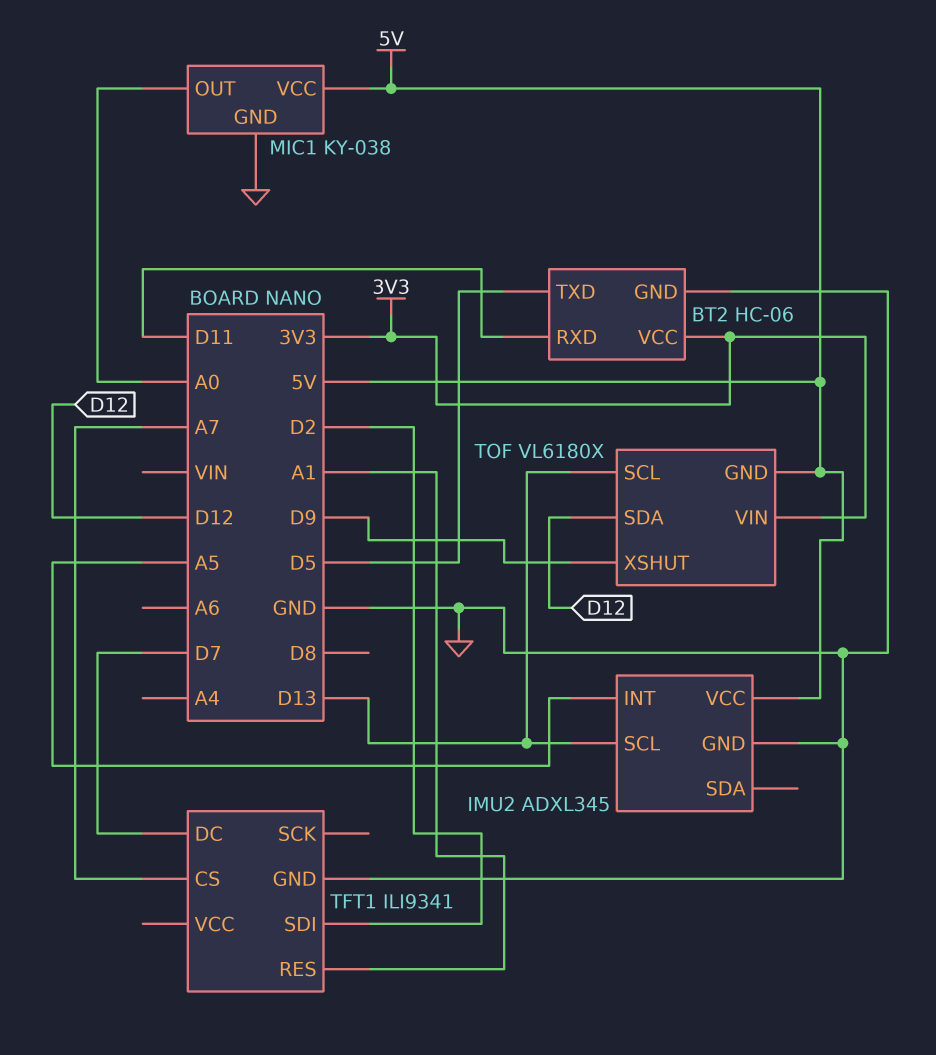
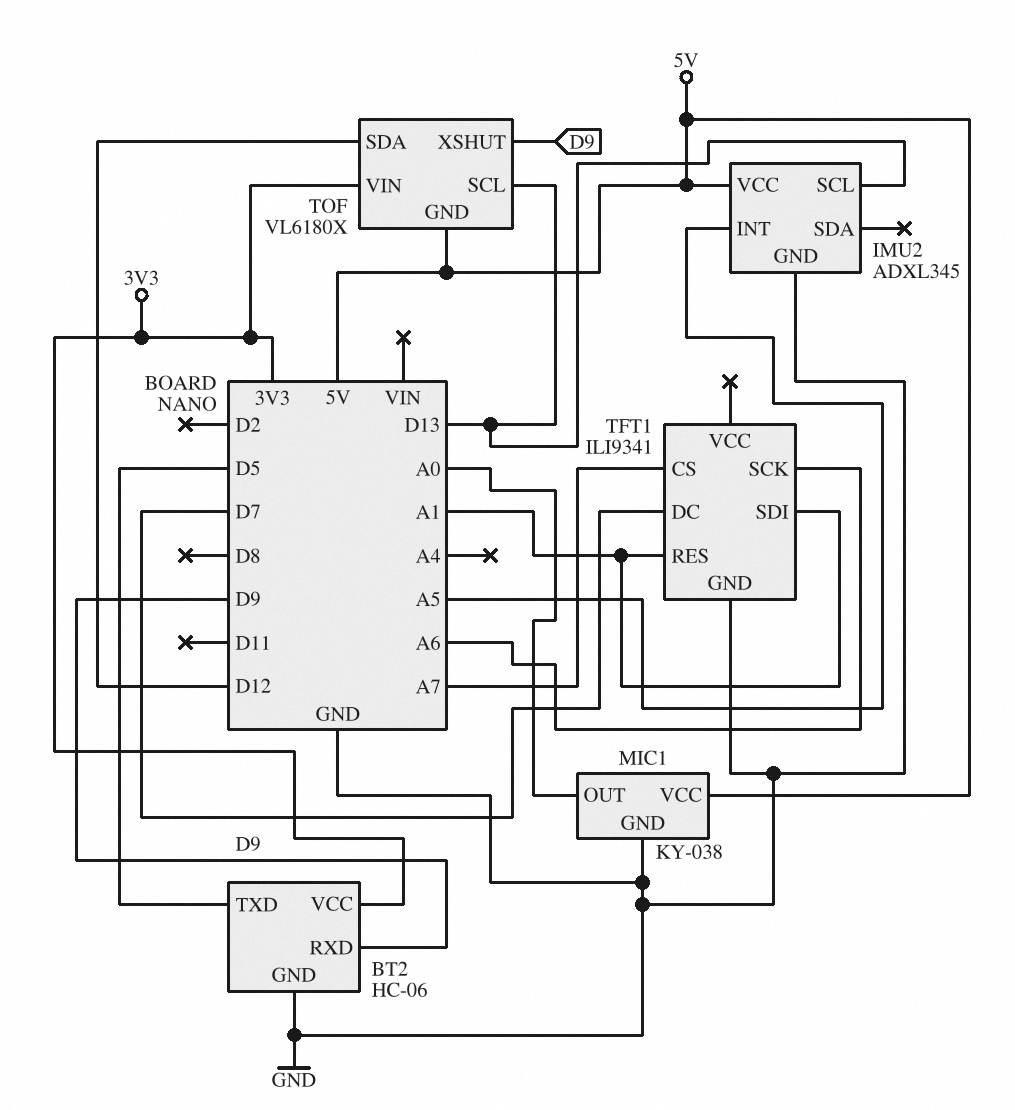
BT2 pin RXD: D11 -> D9
TFT1 pin SCK: none -> A6
TFT1 pin SDI: D2 -> A1

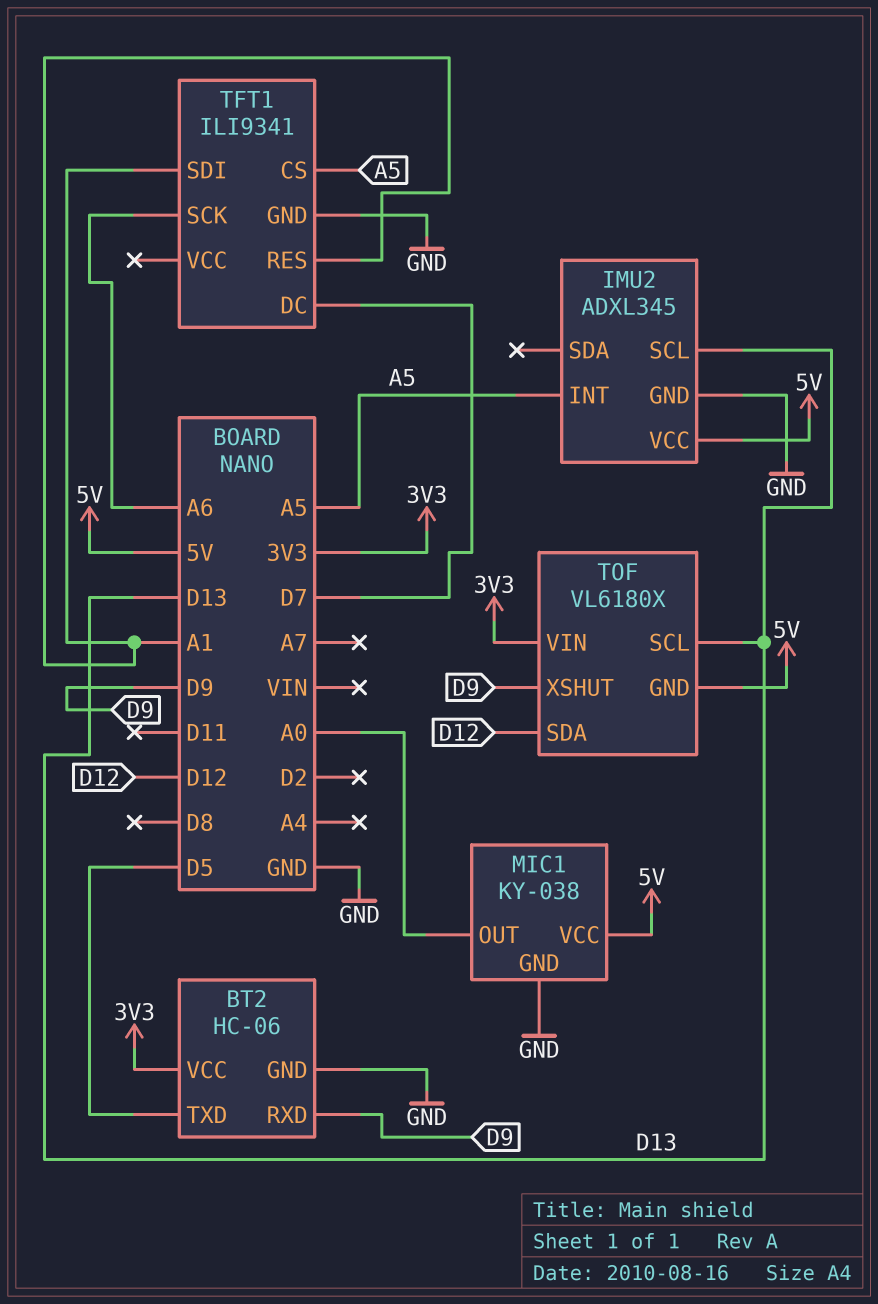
TFT1 pin CS: A7 -> A5

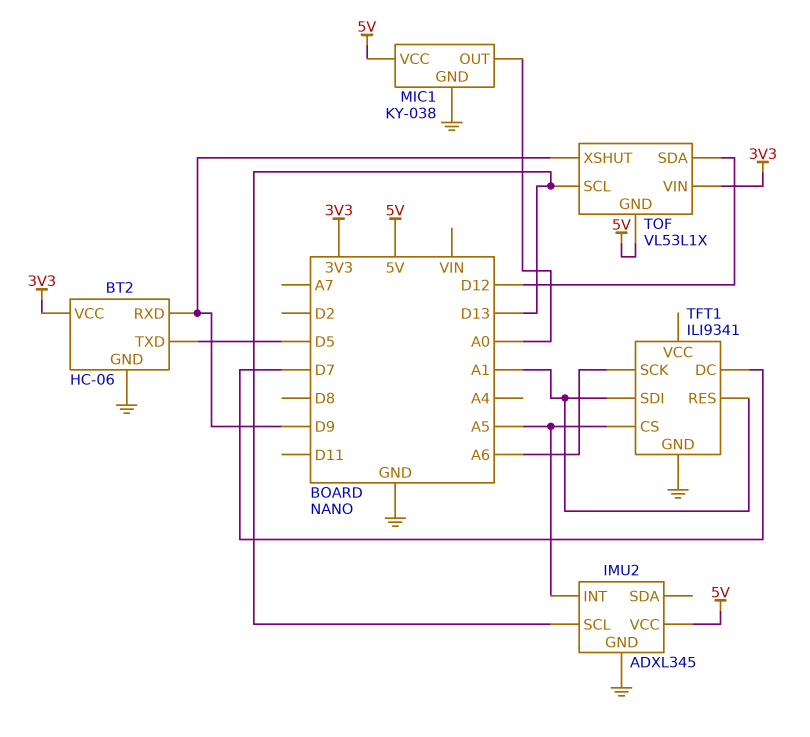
TOF: VL6180X -> VL53L1X

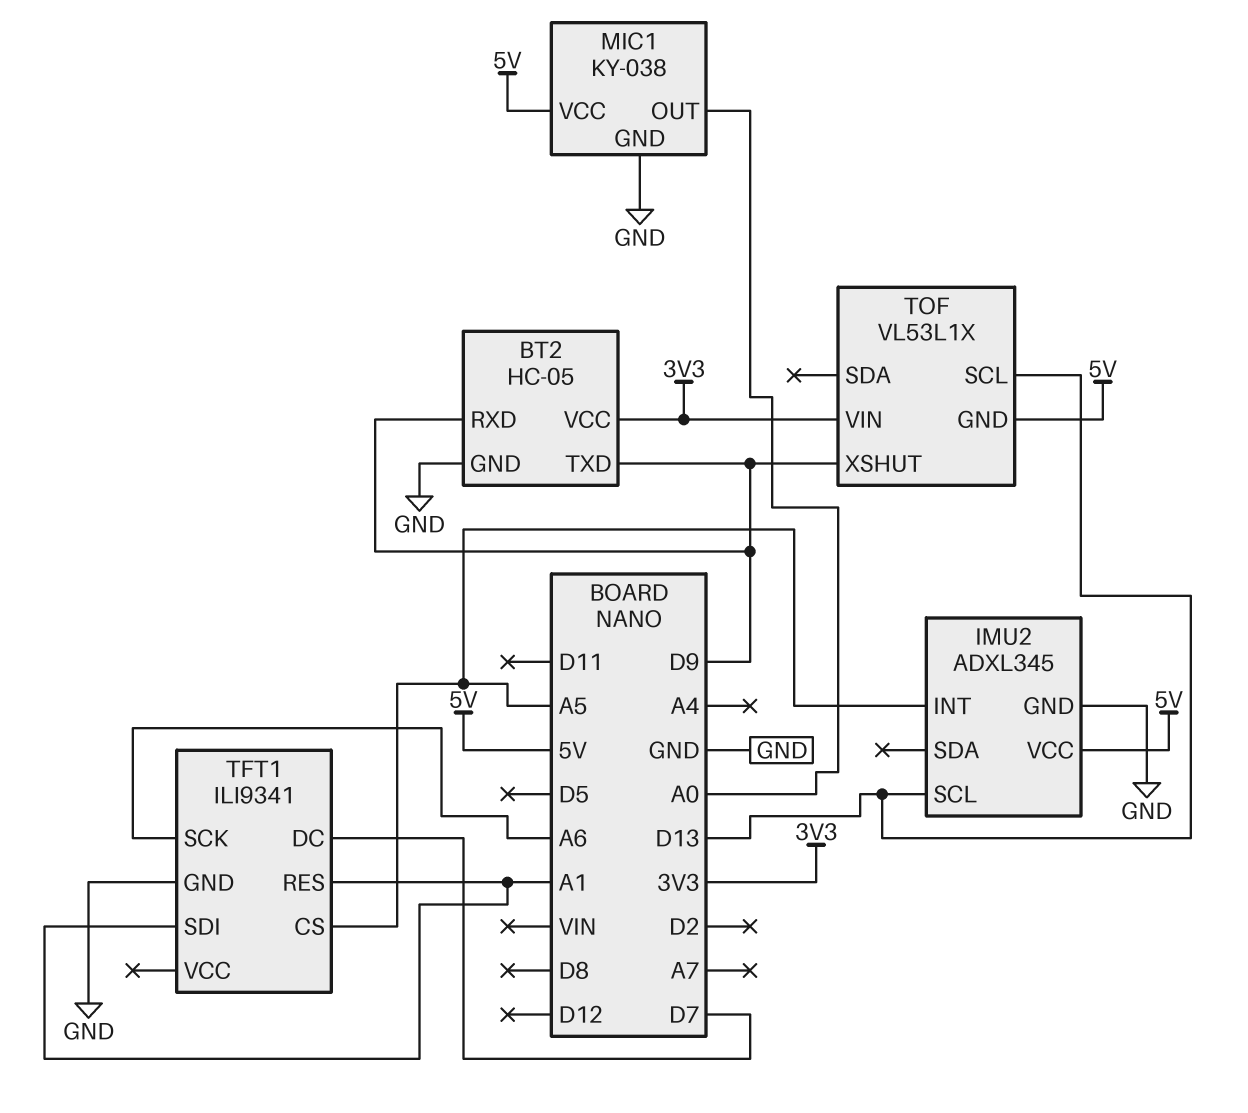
BT2: HC-06 -> HC-05
BT2 pin TXD: D5 -> D9
TOF pin SDA: D12 -> none

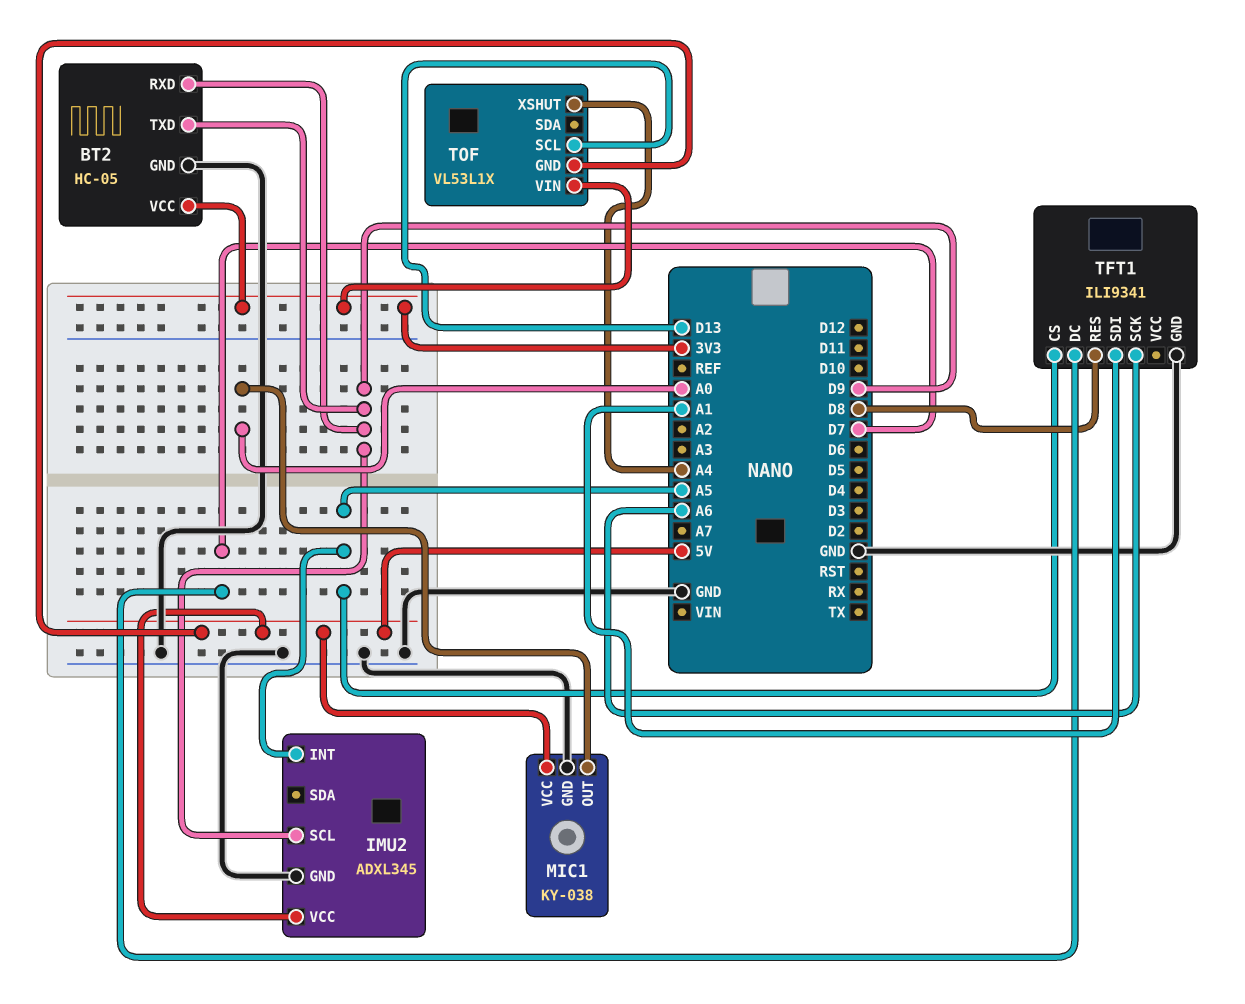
IMU2 pin SCL: D13 -> D9
TFT1 pin RES: A1 -> D8
TOF pin XSHUT: D9 -> A4

